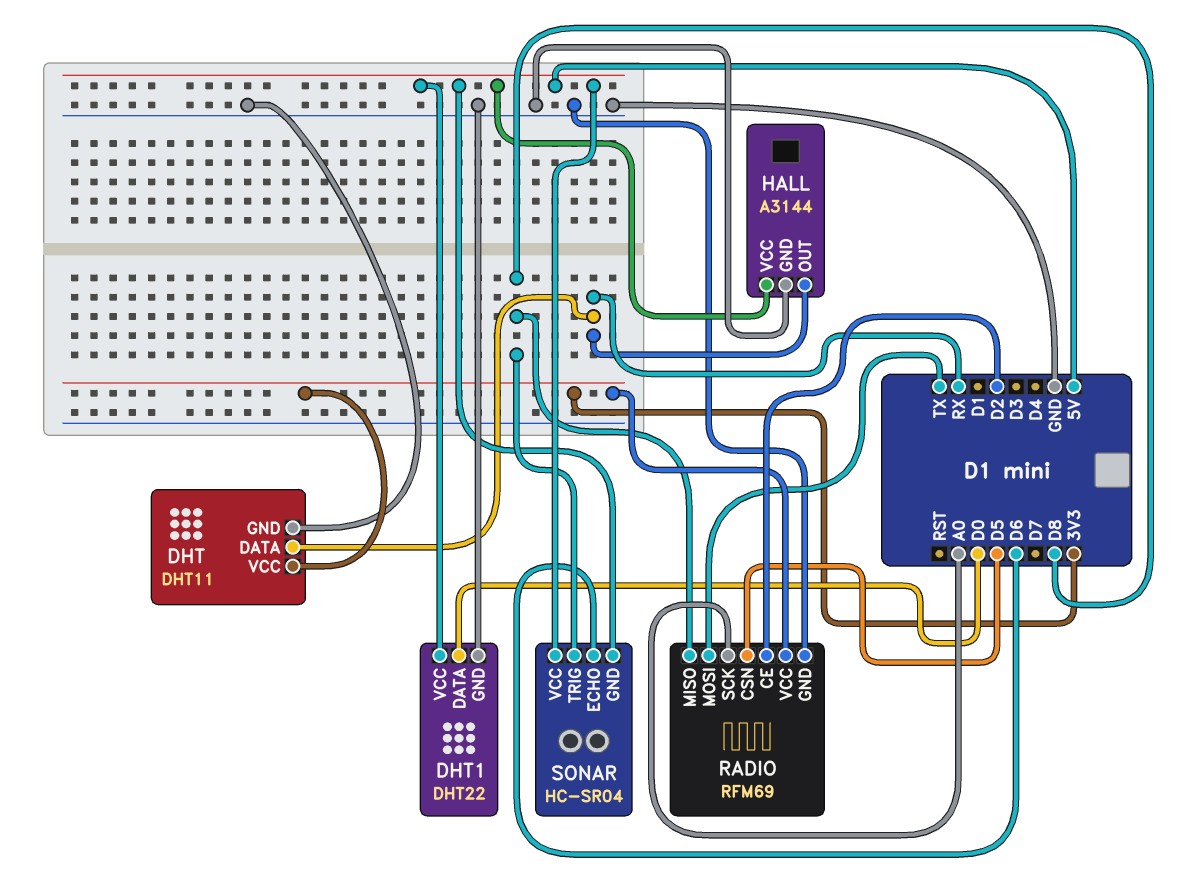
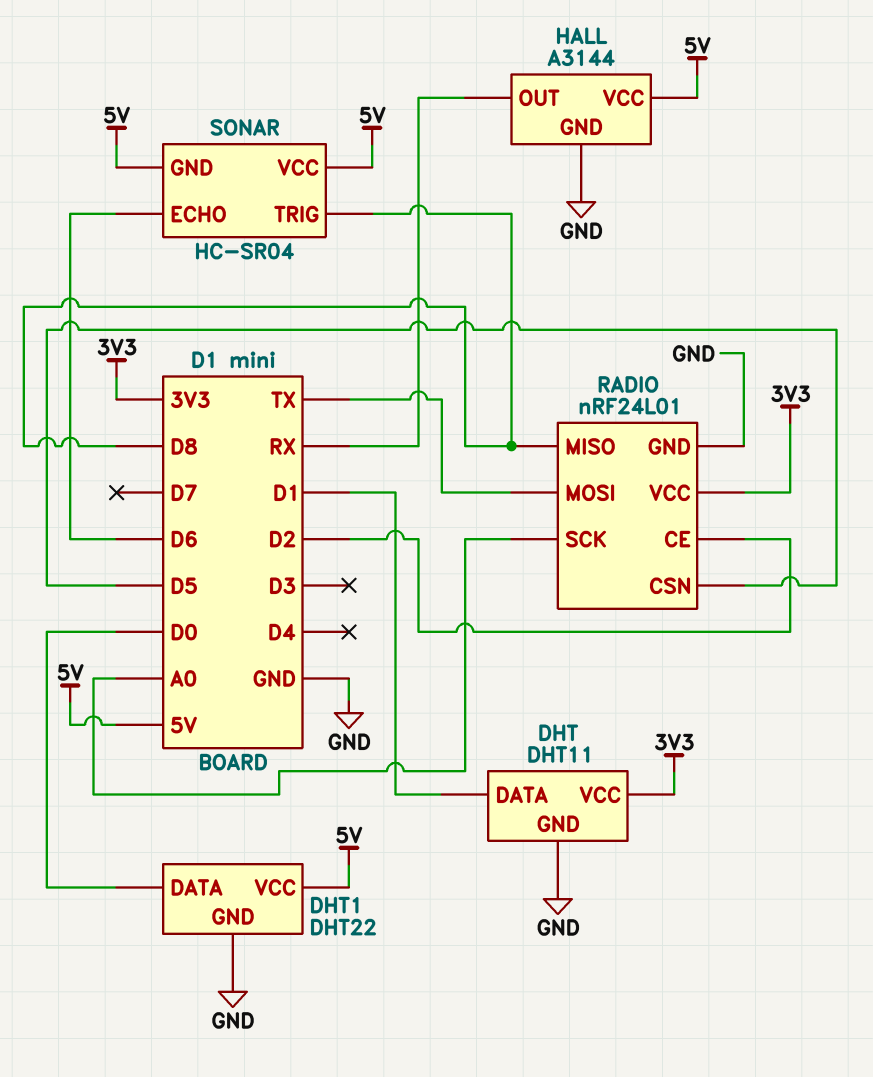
DHT pin DATA: RX -> D1
RADIO: RFM69 -> nRF24L01

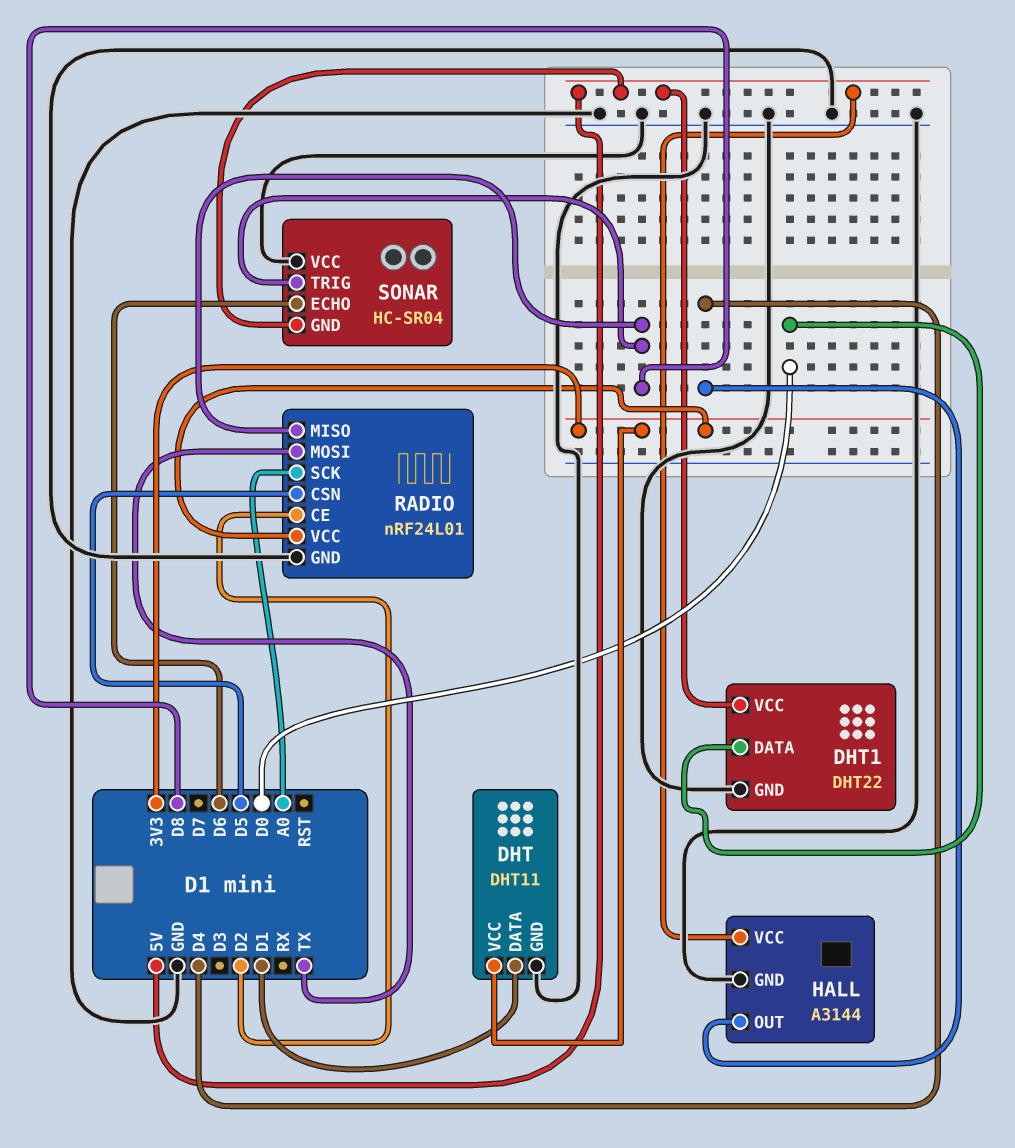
HALL pin OUT: RX -> D4
SONAR pin VCC: 5V -> GND

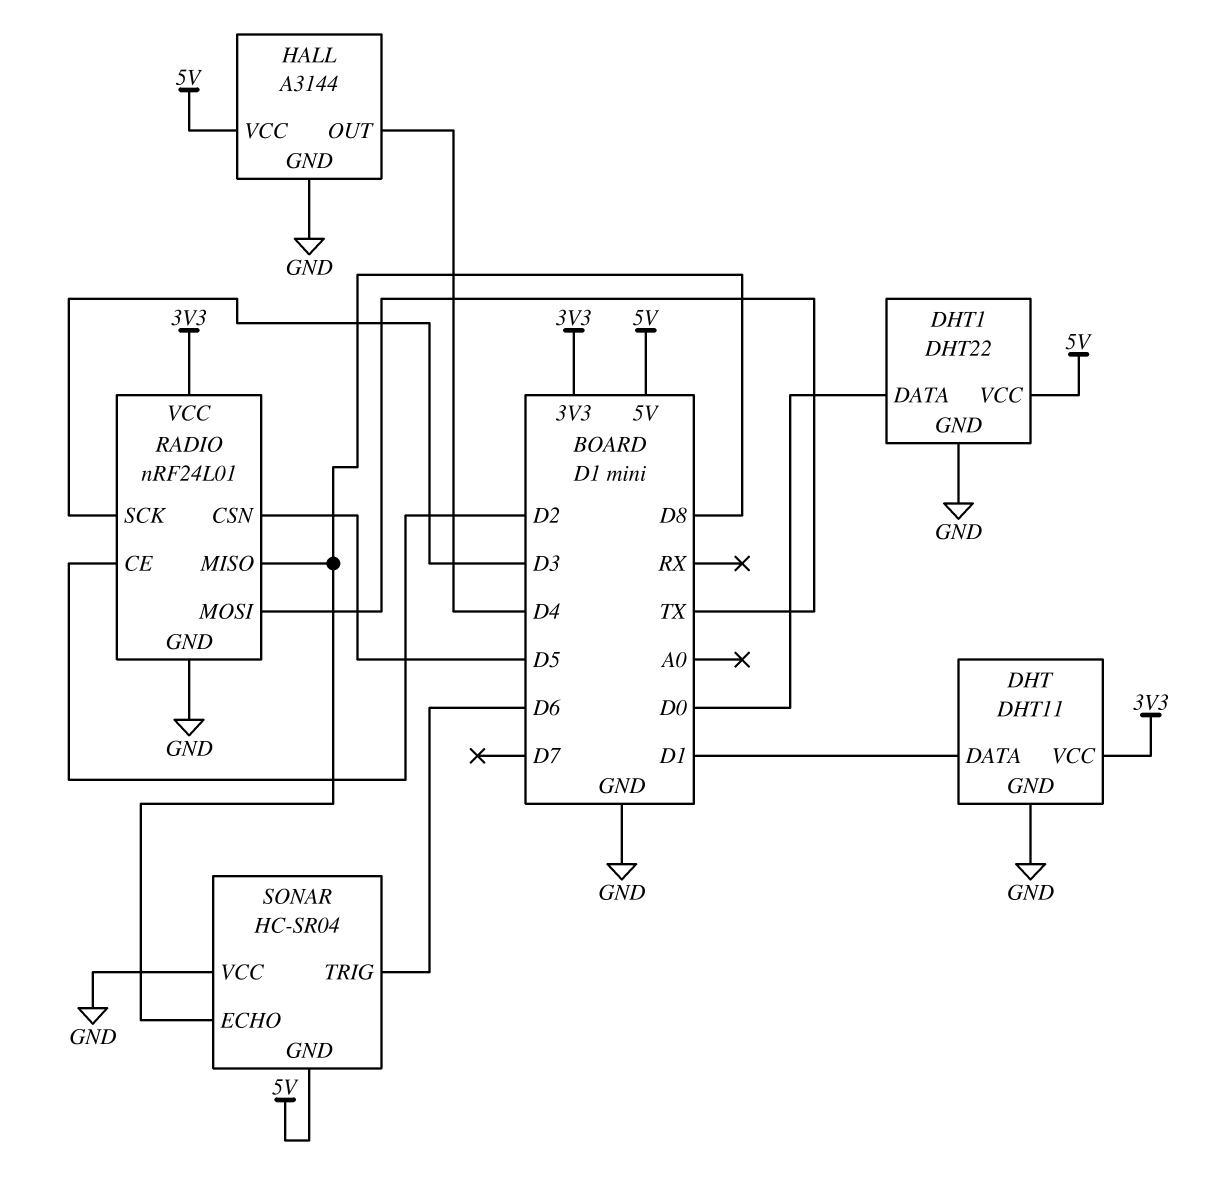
RADIO pin SCK: A0 -> D3
SONAR pin ECHO: D6 -> D8
SONAR pin TRIG: D8 -> D6

